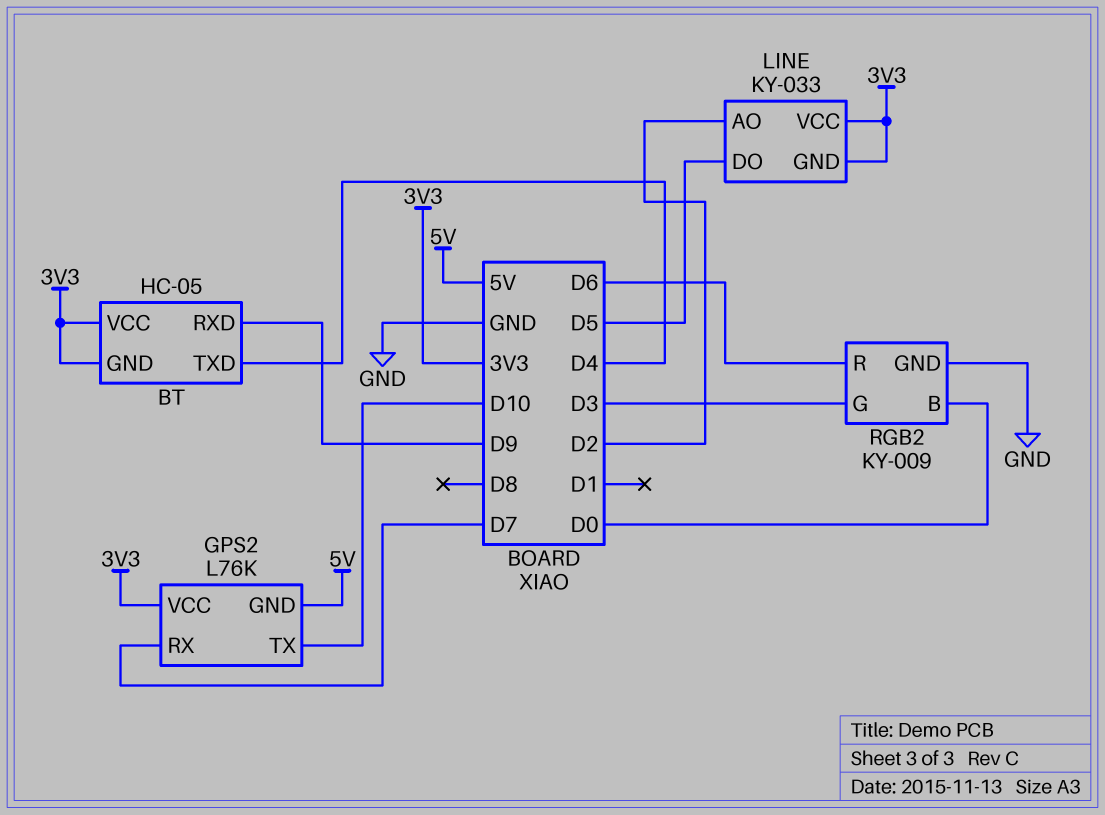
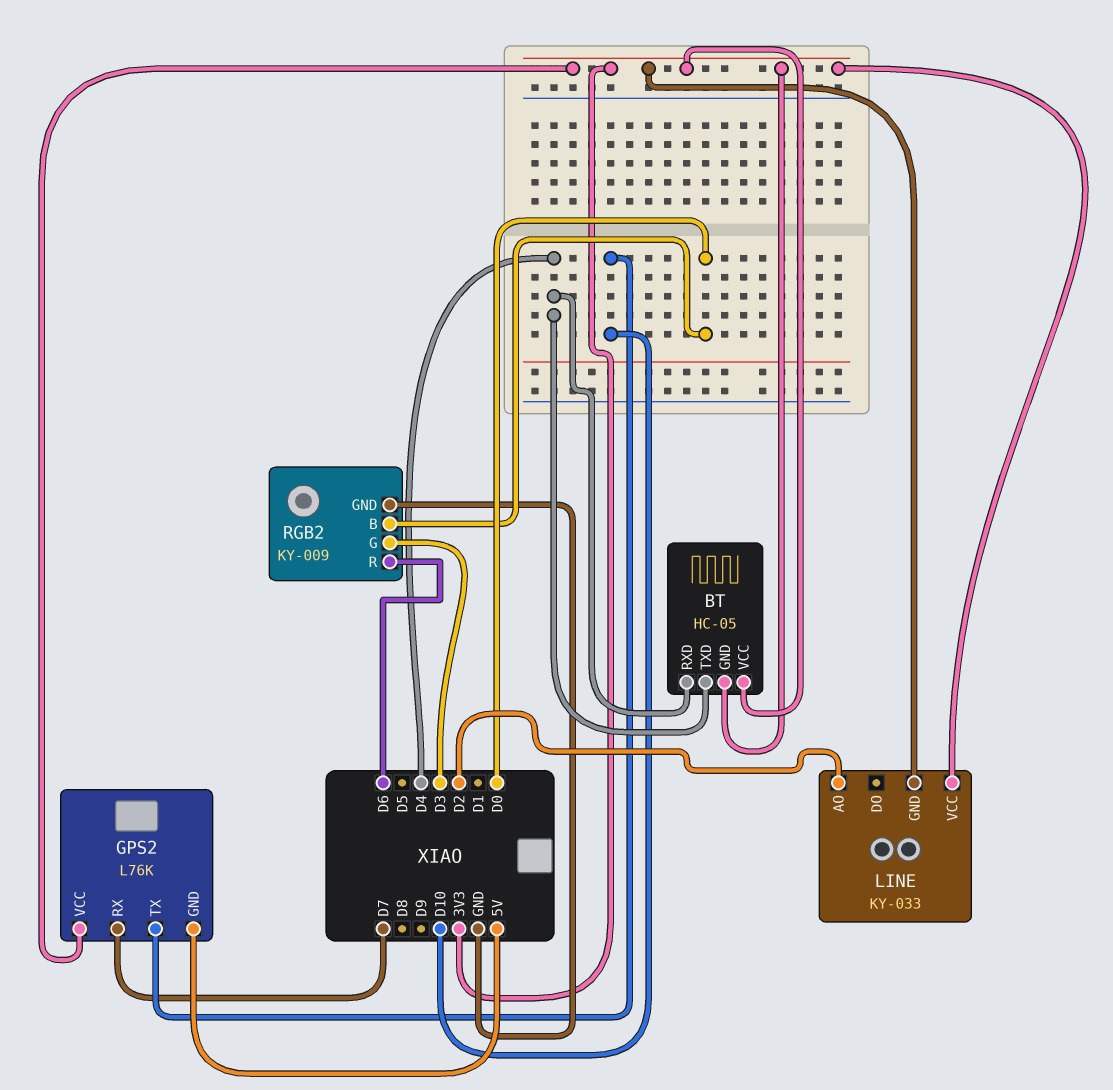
BT pin RXD: D9 -> D4
LINE pin DO: D5 -> none

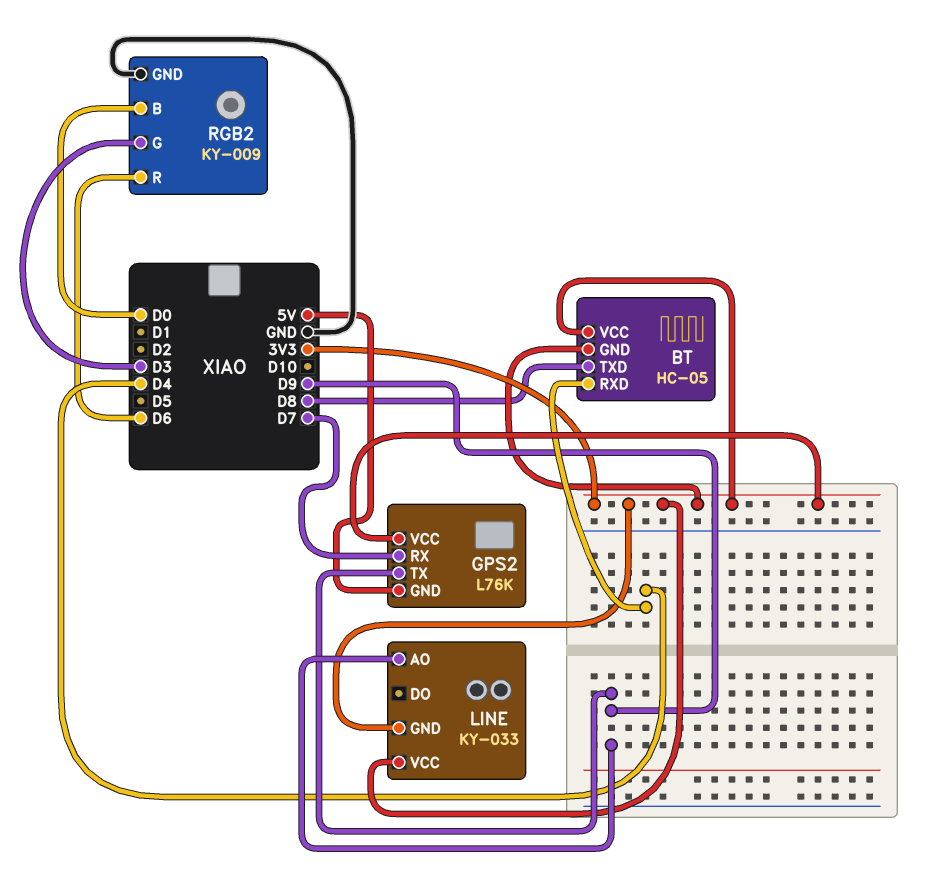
BT pin TXD: D4 -> D8
GPS2 pin TX: D10 -> D9
LINE pin AO: D2 -> D9

